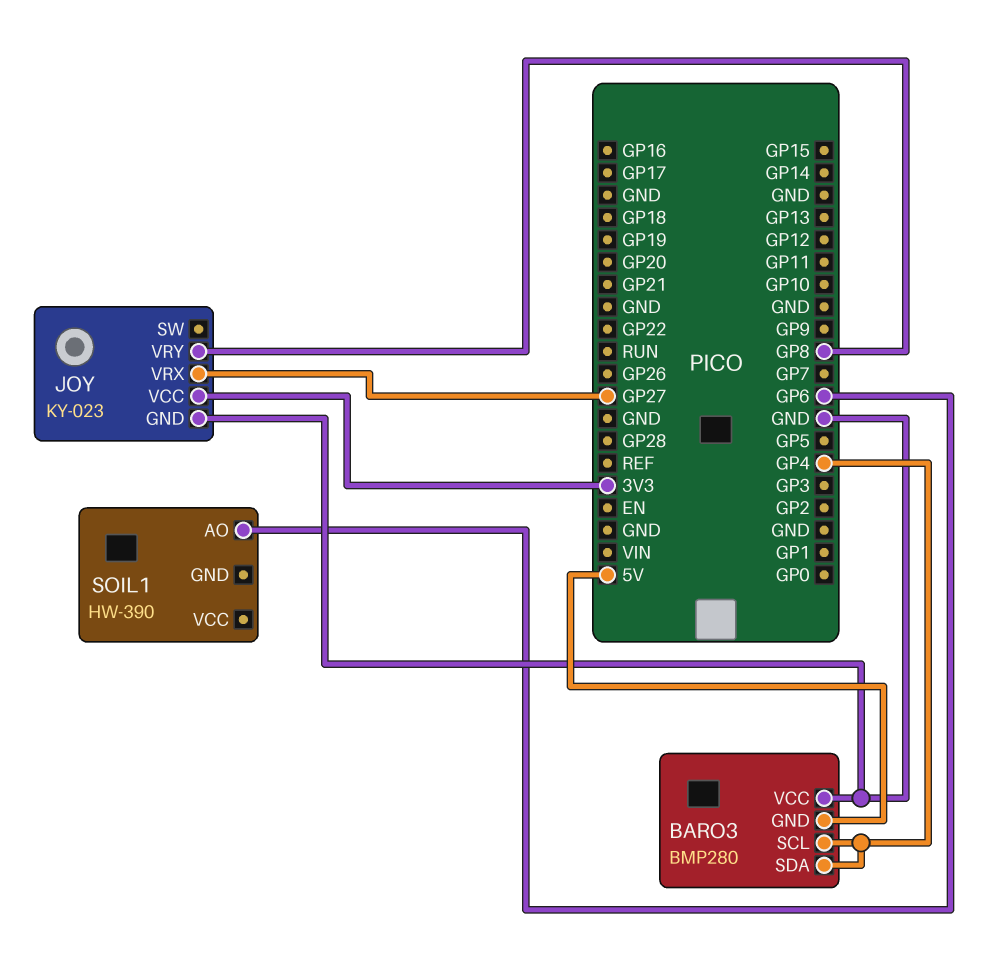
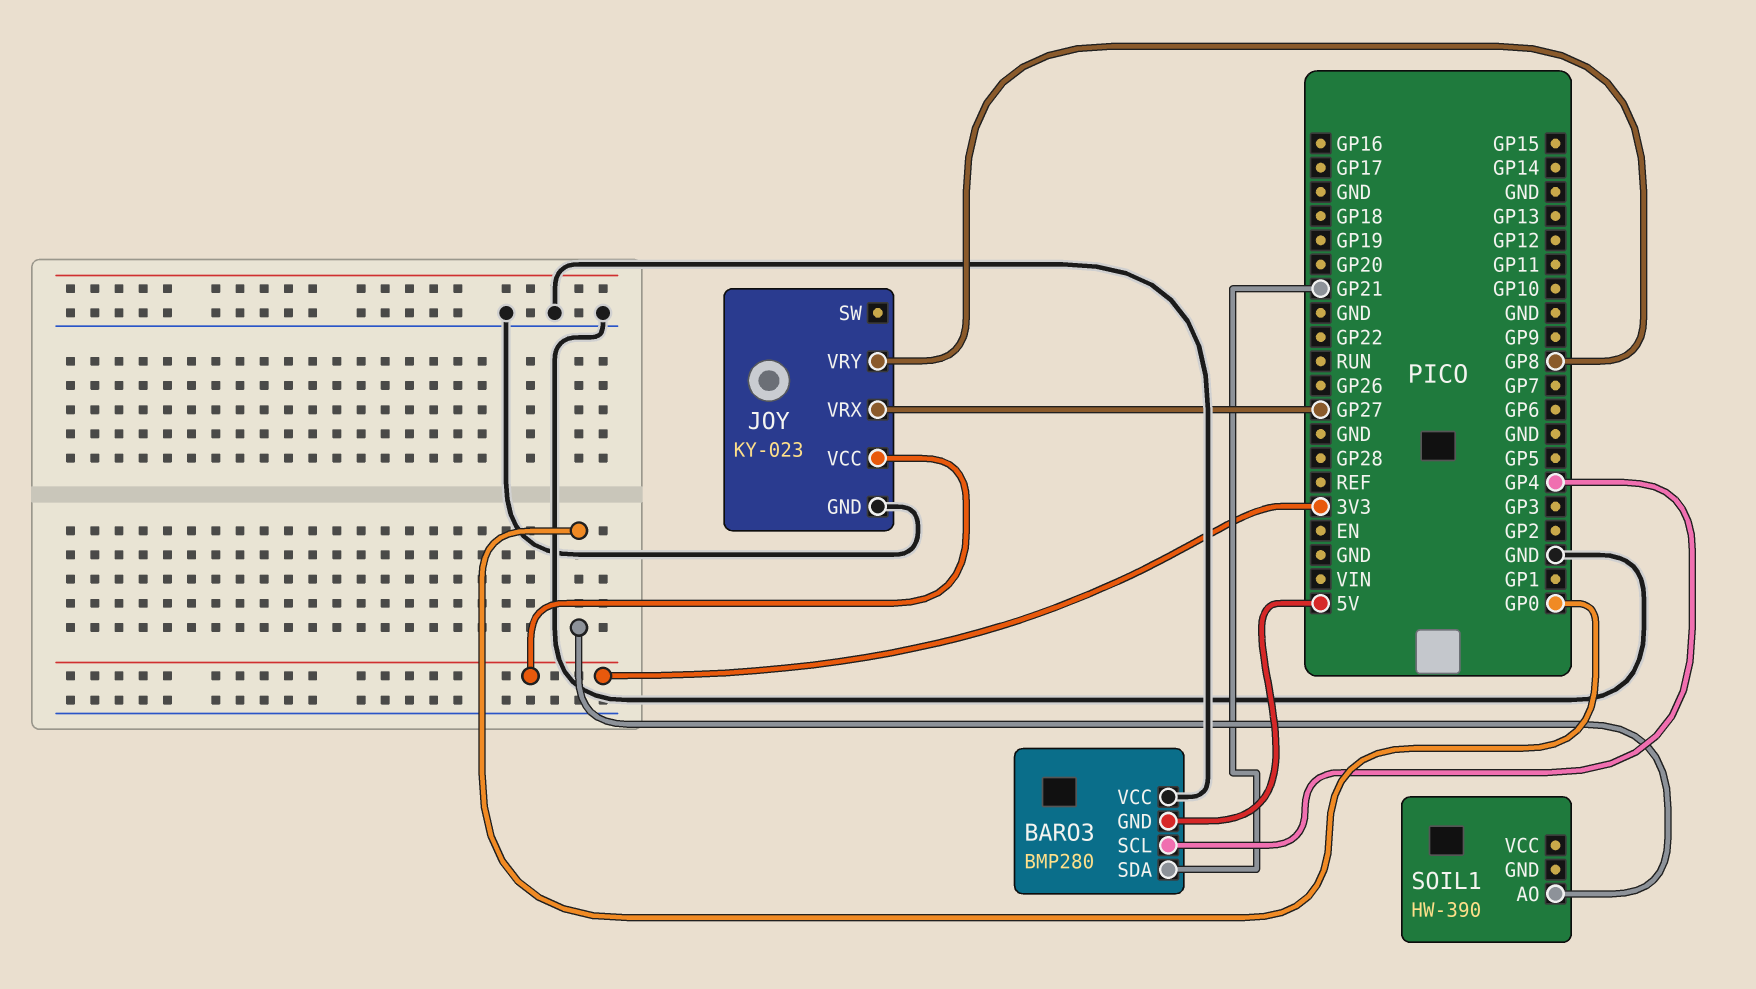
BARO3 pin SDA: GP4 -> GP21
SOIL1 pin AO: GP6 -> GP0

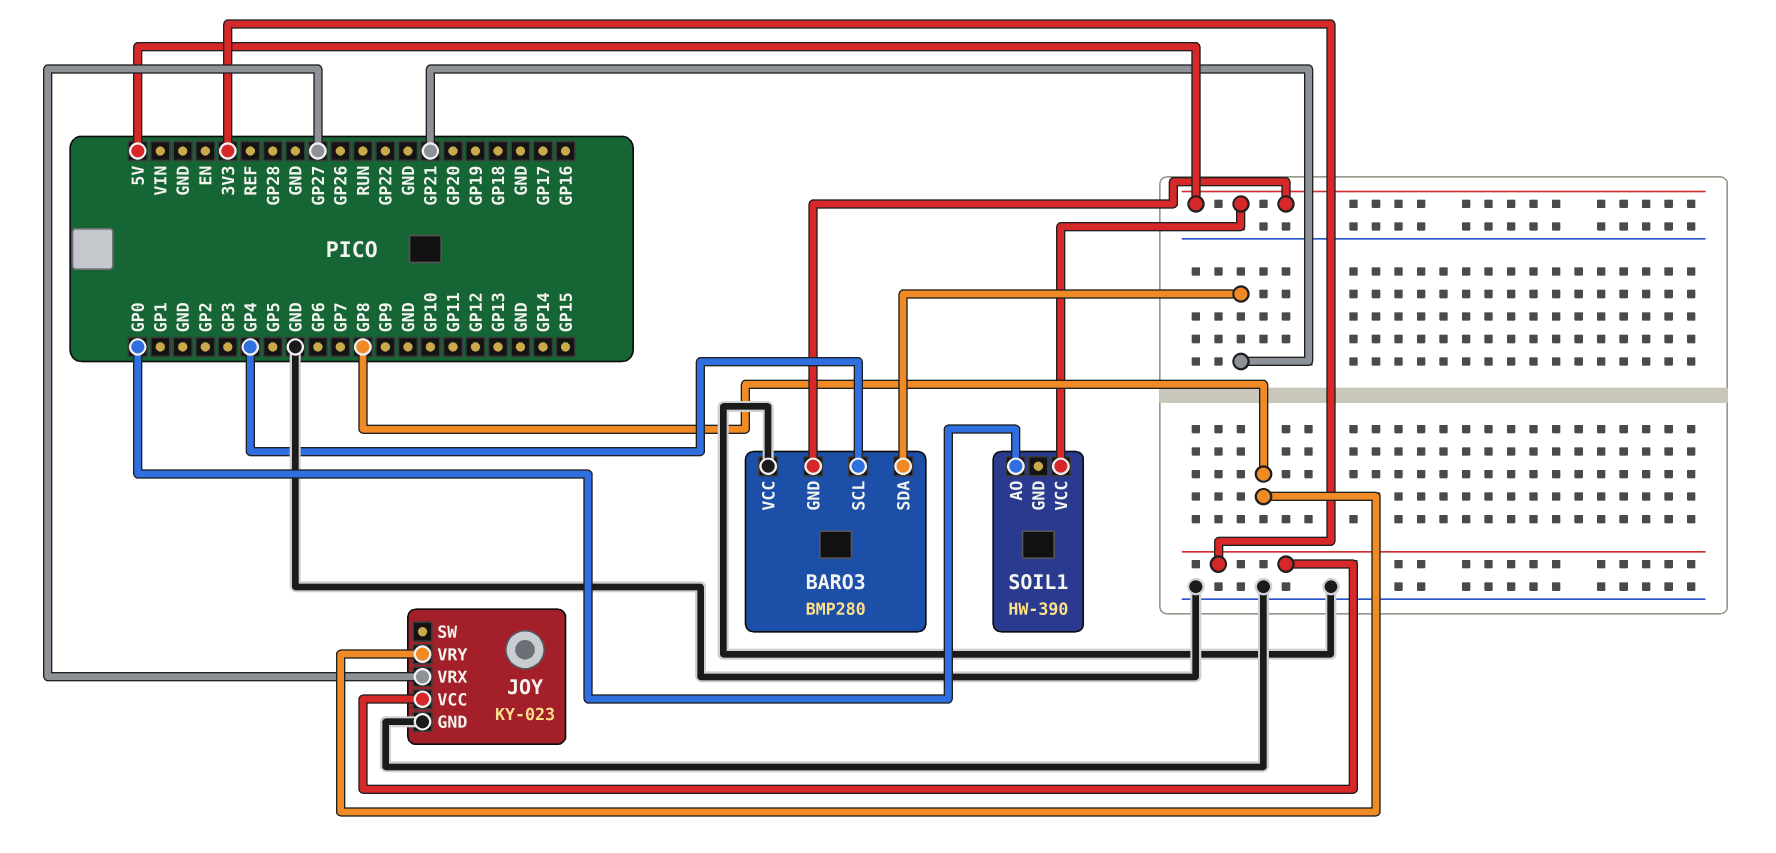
SOIL1 pin VCC: none -> 5V

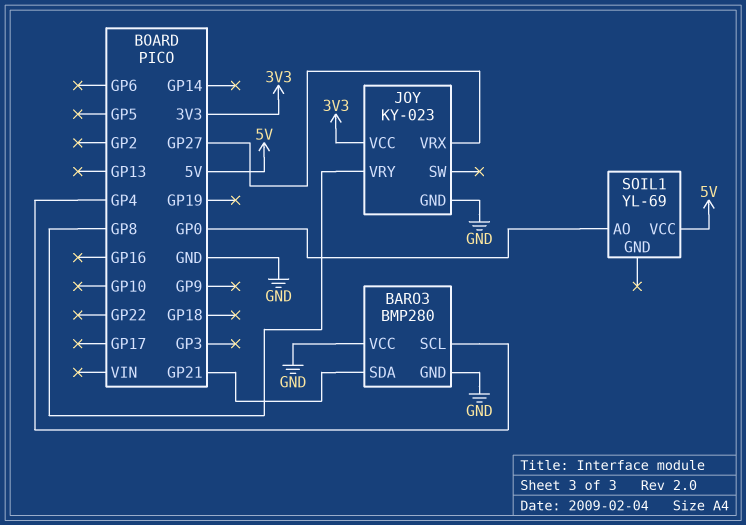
BARO3 pin GND: 5V -> GND
SOIL1: HW-390 -> YL-69

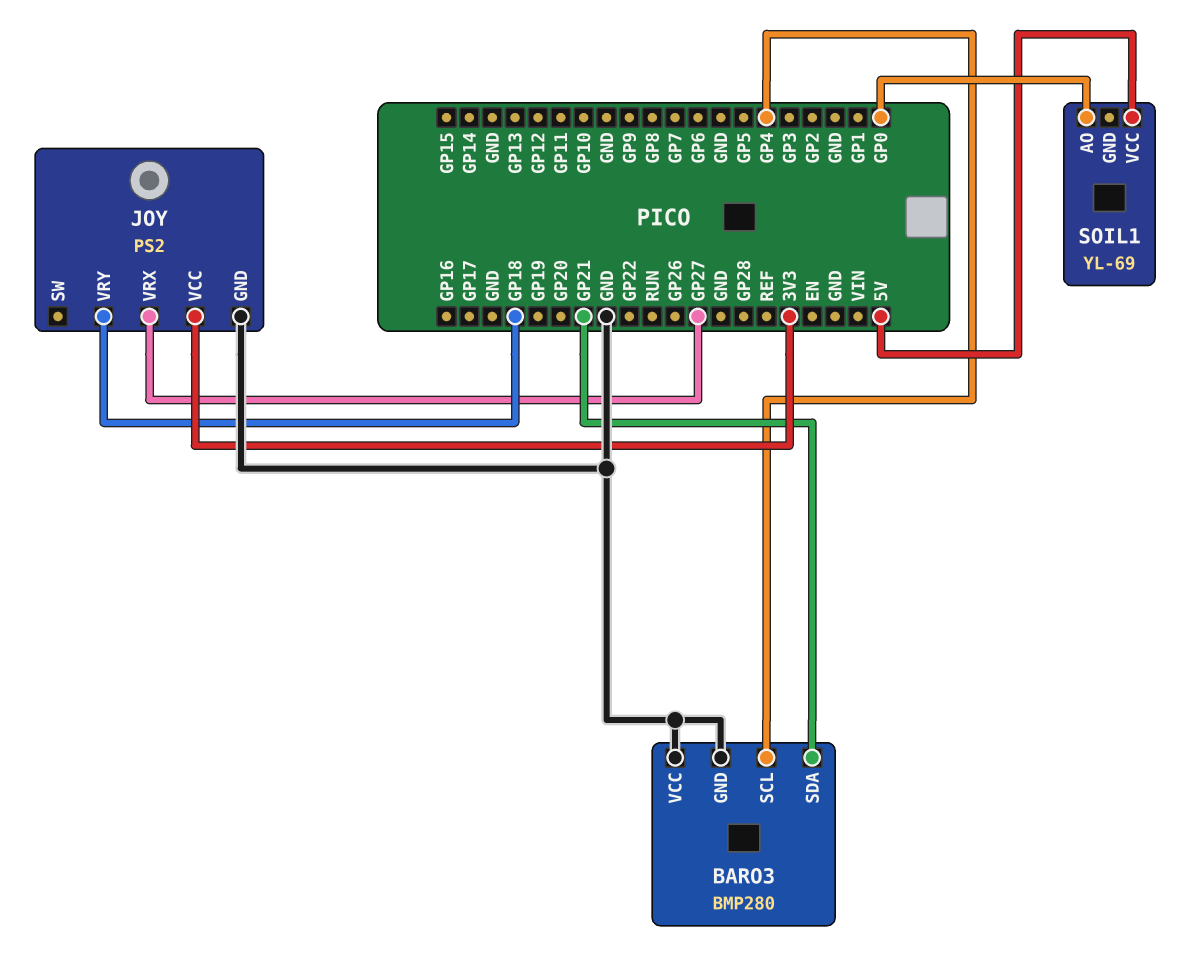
JOY: KY-023 -> PS2
JOY pin VRY: GP8 -> GP18

